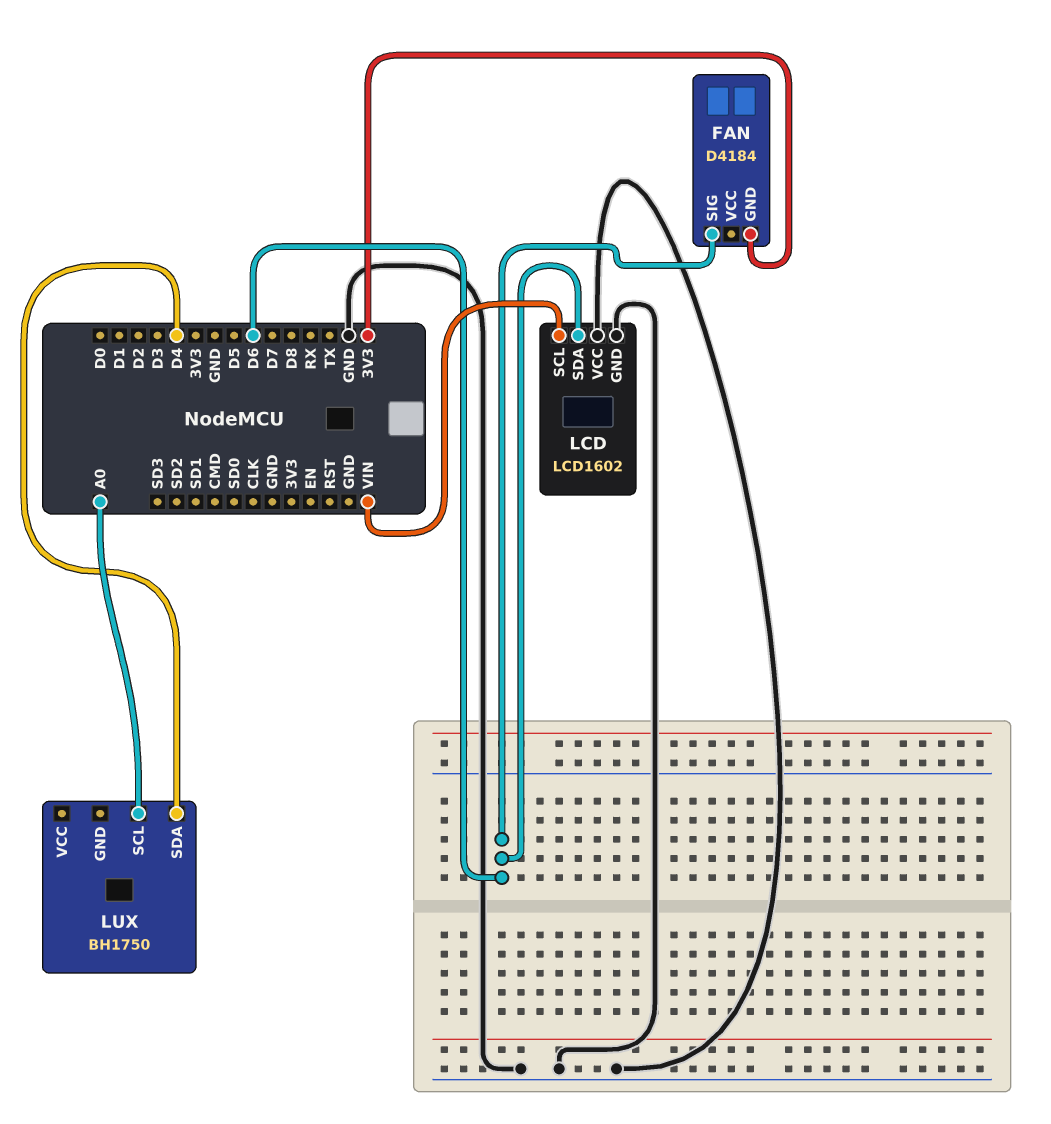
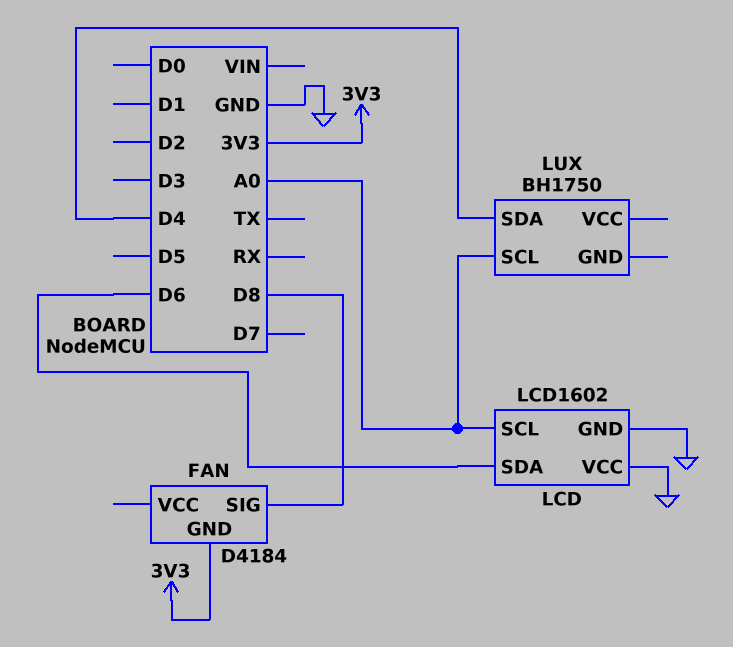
FAN pin SIG: D6 -> D8
LCD pin SCL: VIN -> A0

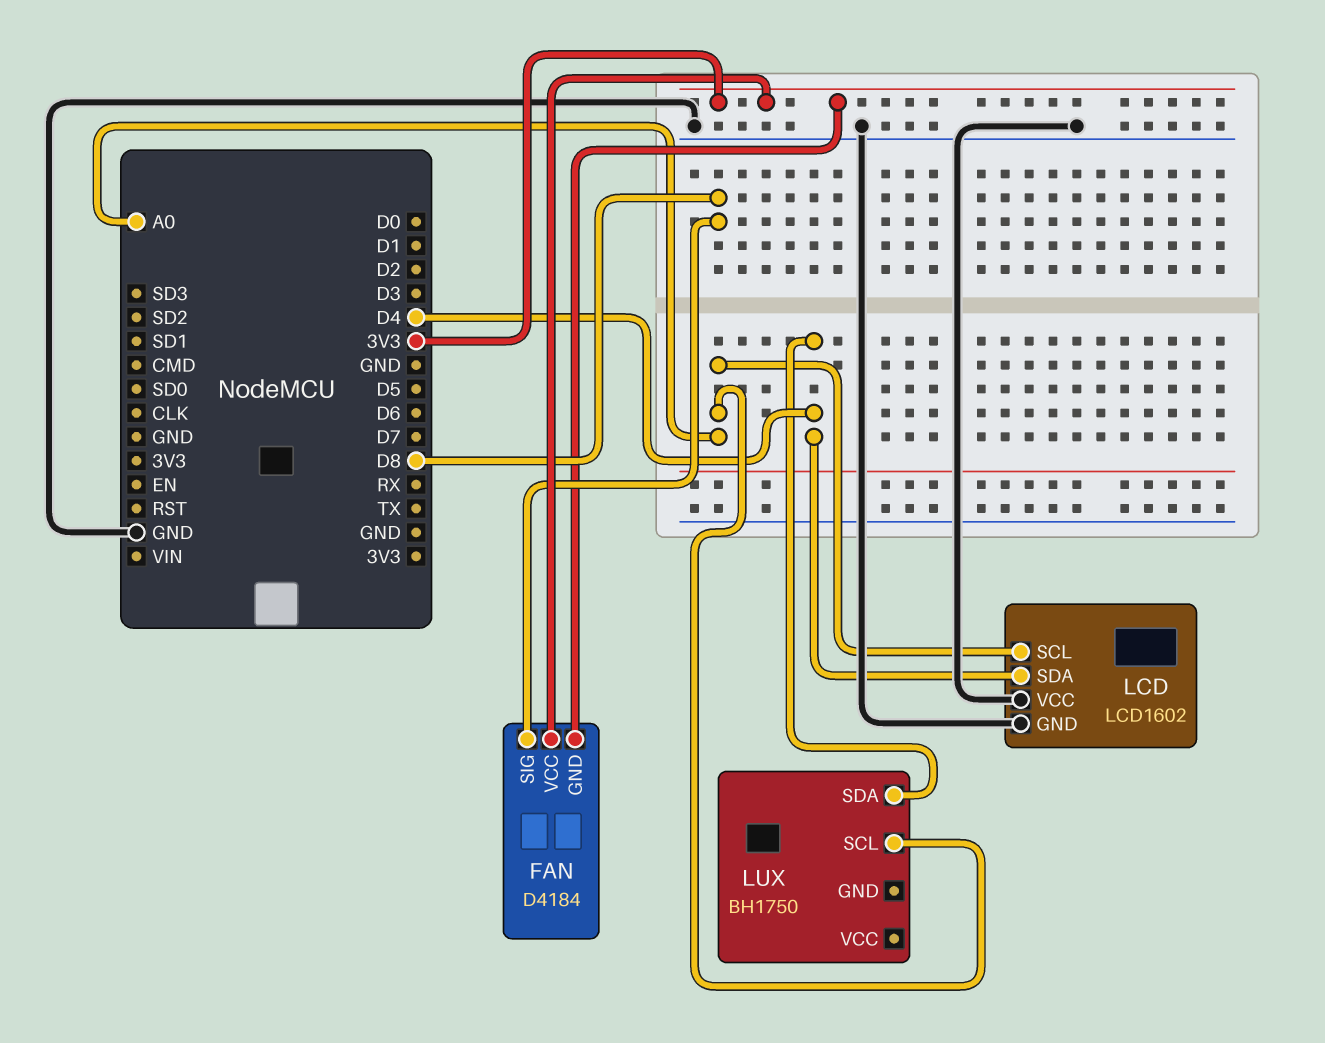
FAN pin VCC: none -> 3V3
LCD pin SDA: D6 -> D4

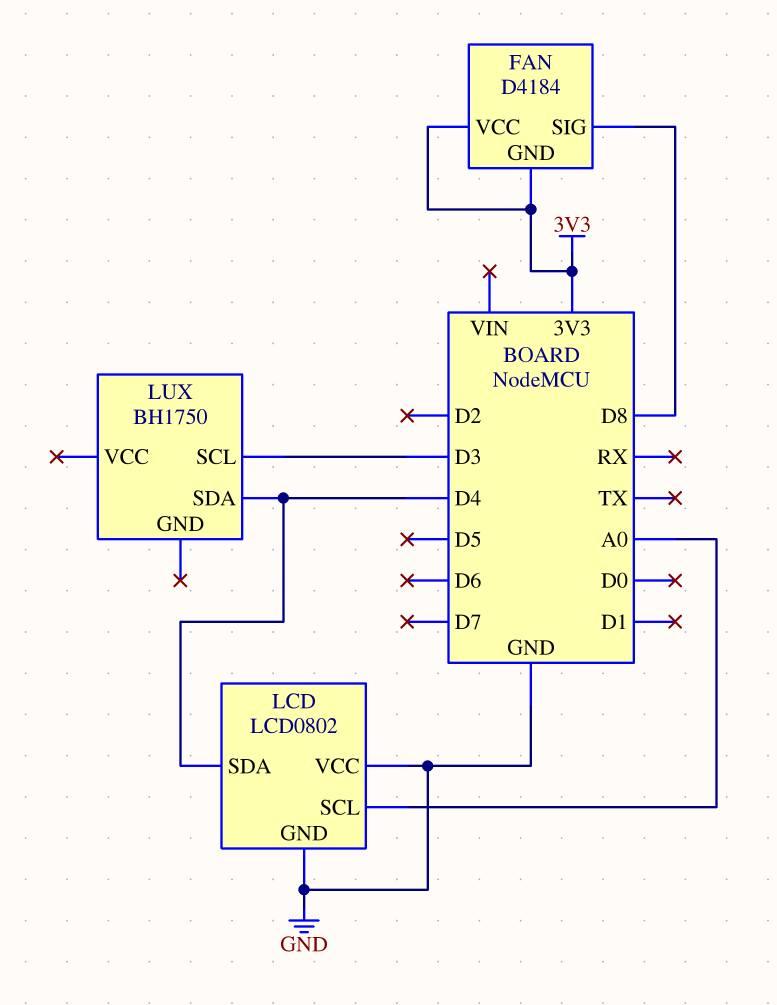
LCD: LCD1602 -> LCD0802
LUX pin SCL: A0 -> D3

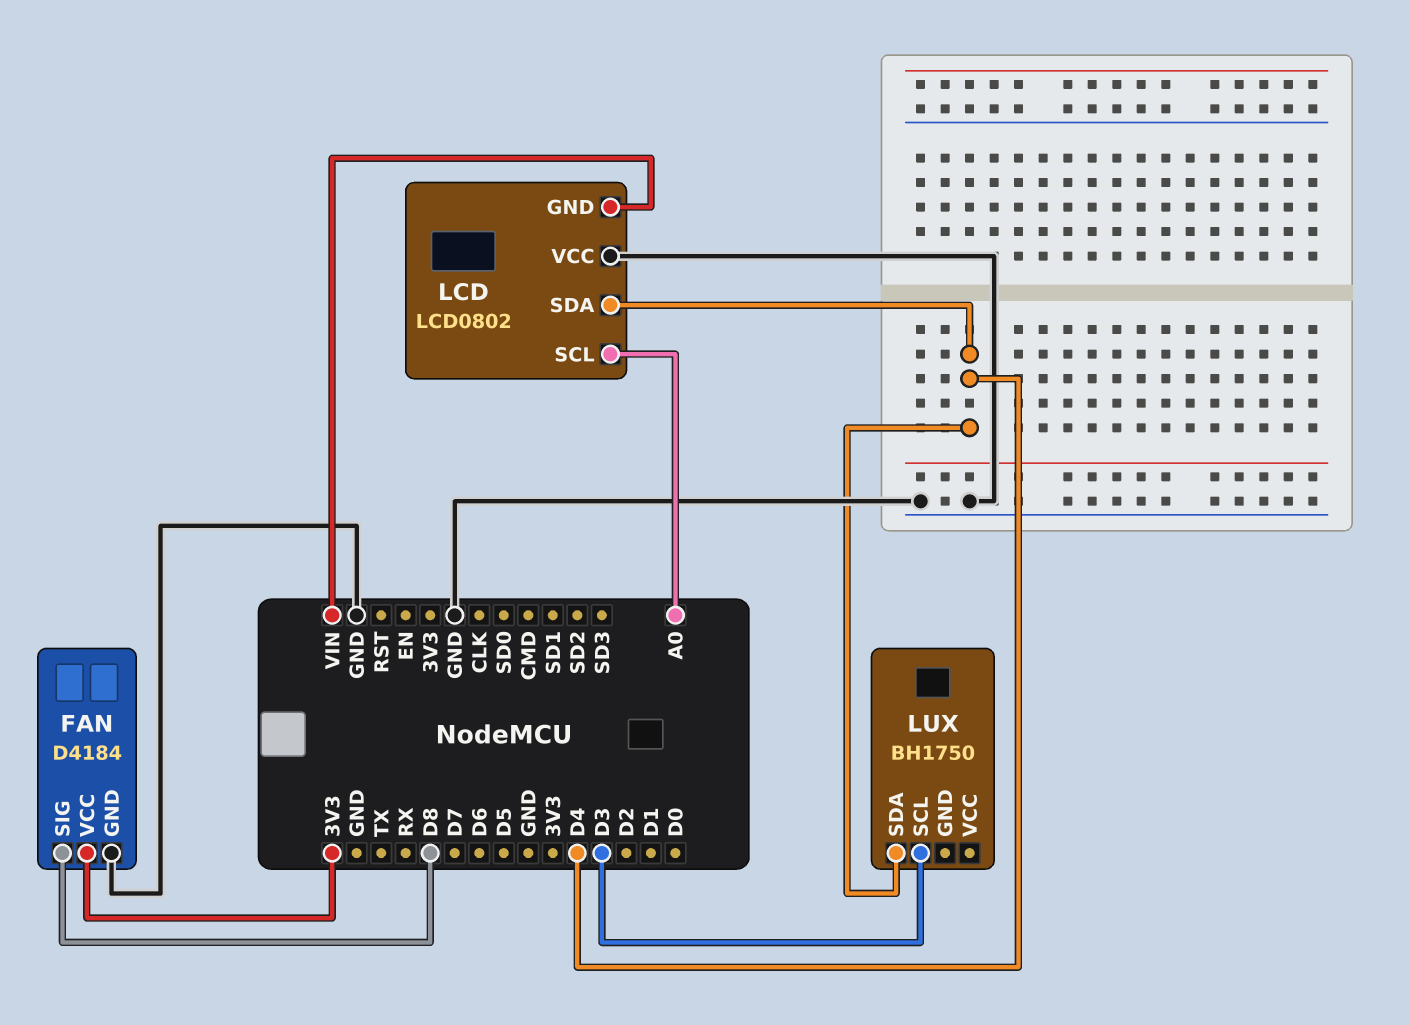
FAN pin GND: 3V3 -> GND
LCD pin GND: GND -> VIN

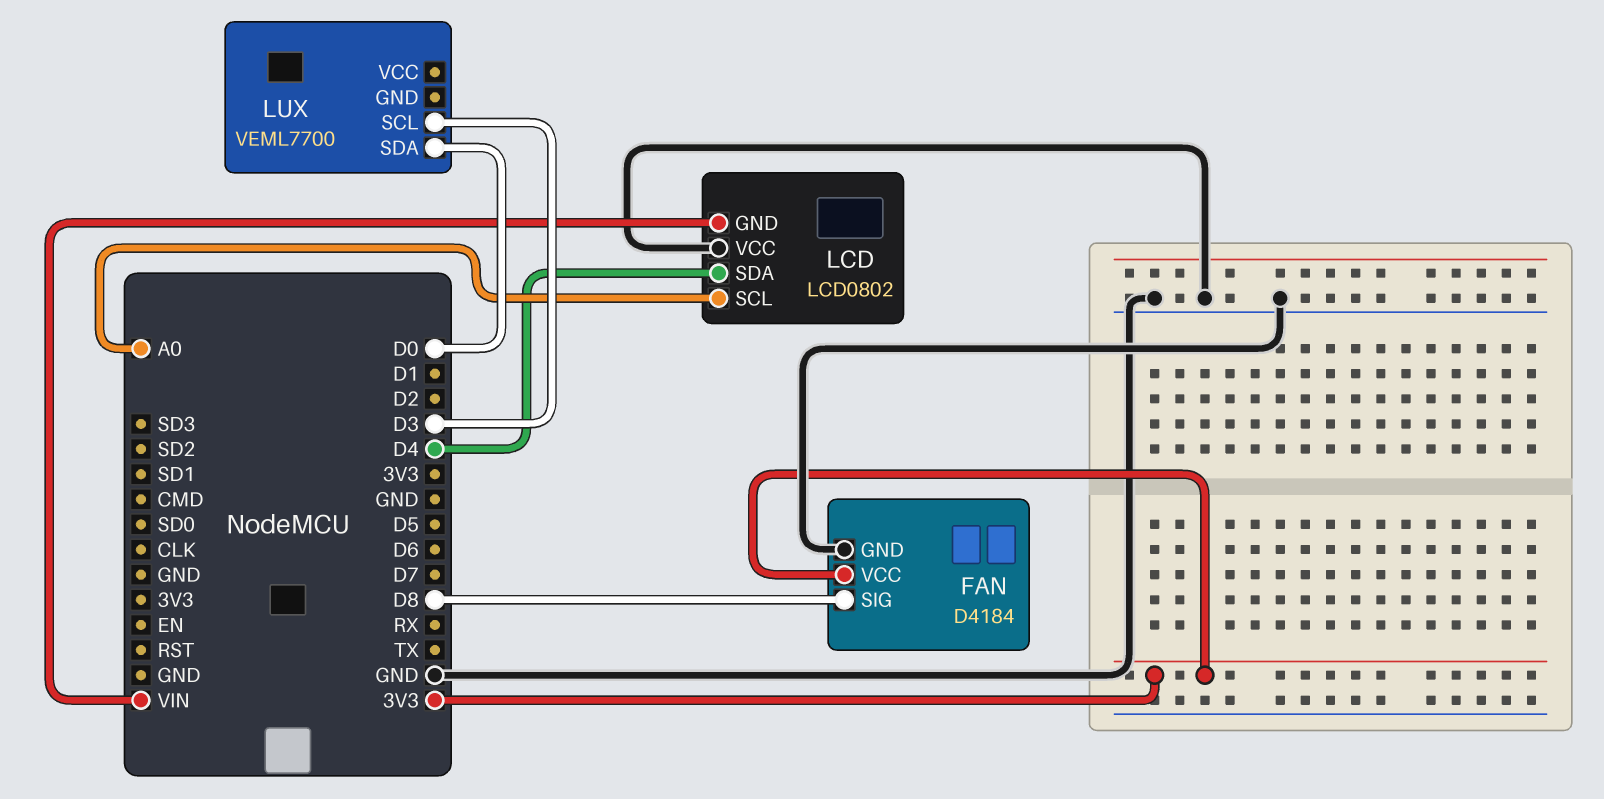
LUX: BH1750 -> VEML7700
LUX pin SDA: D4 -> D0

